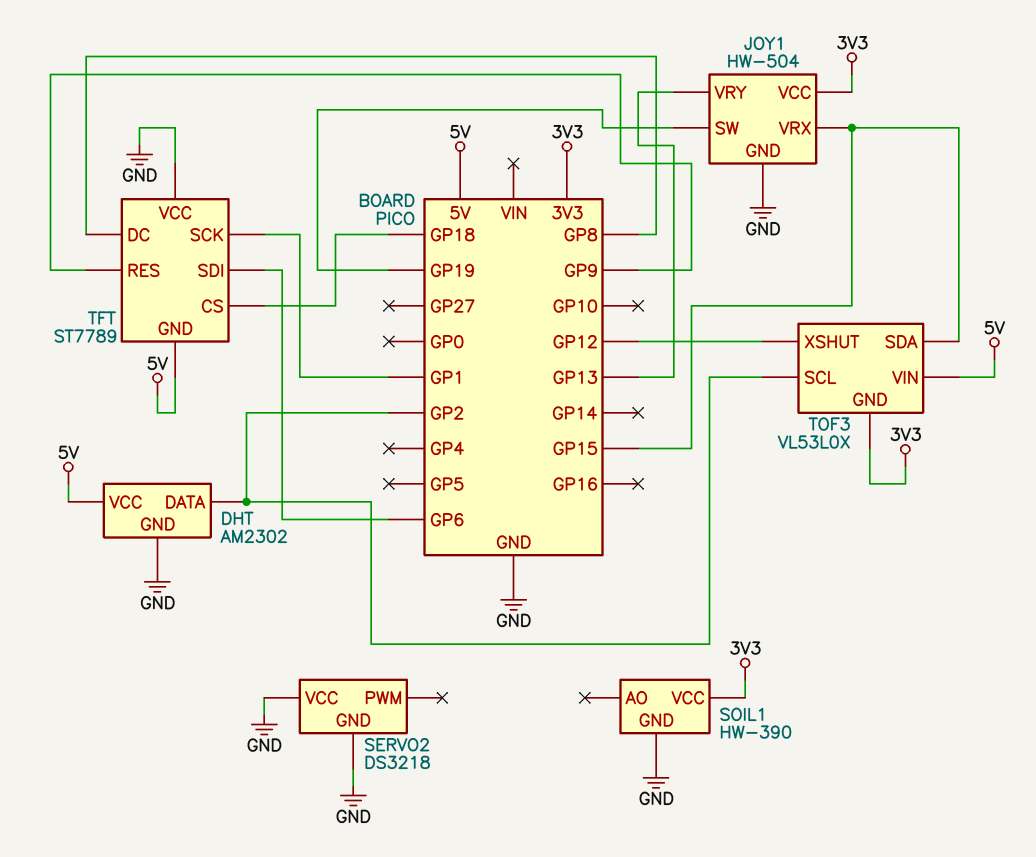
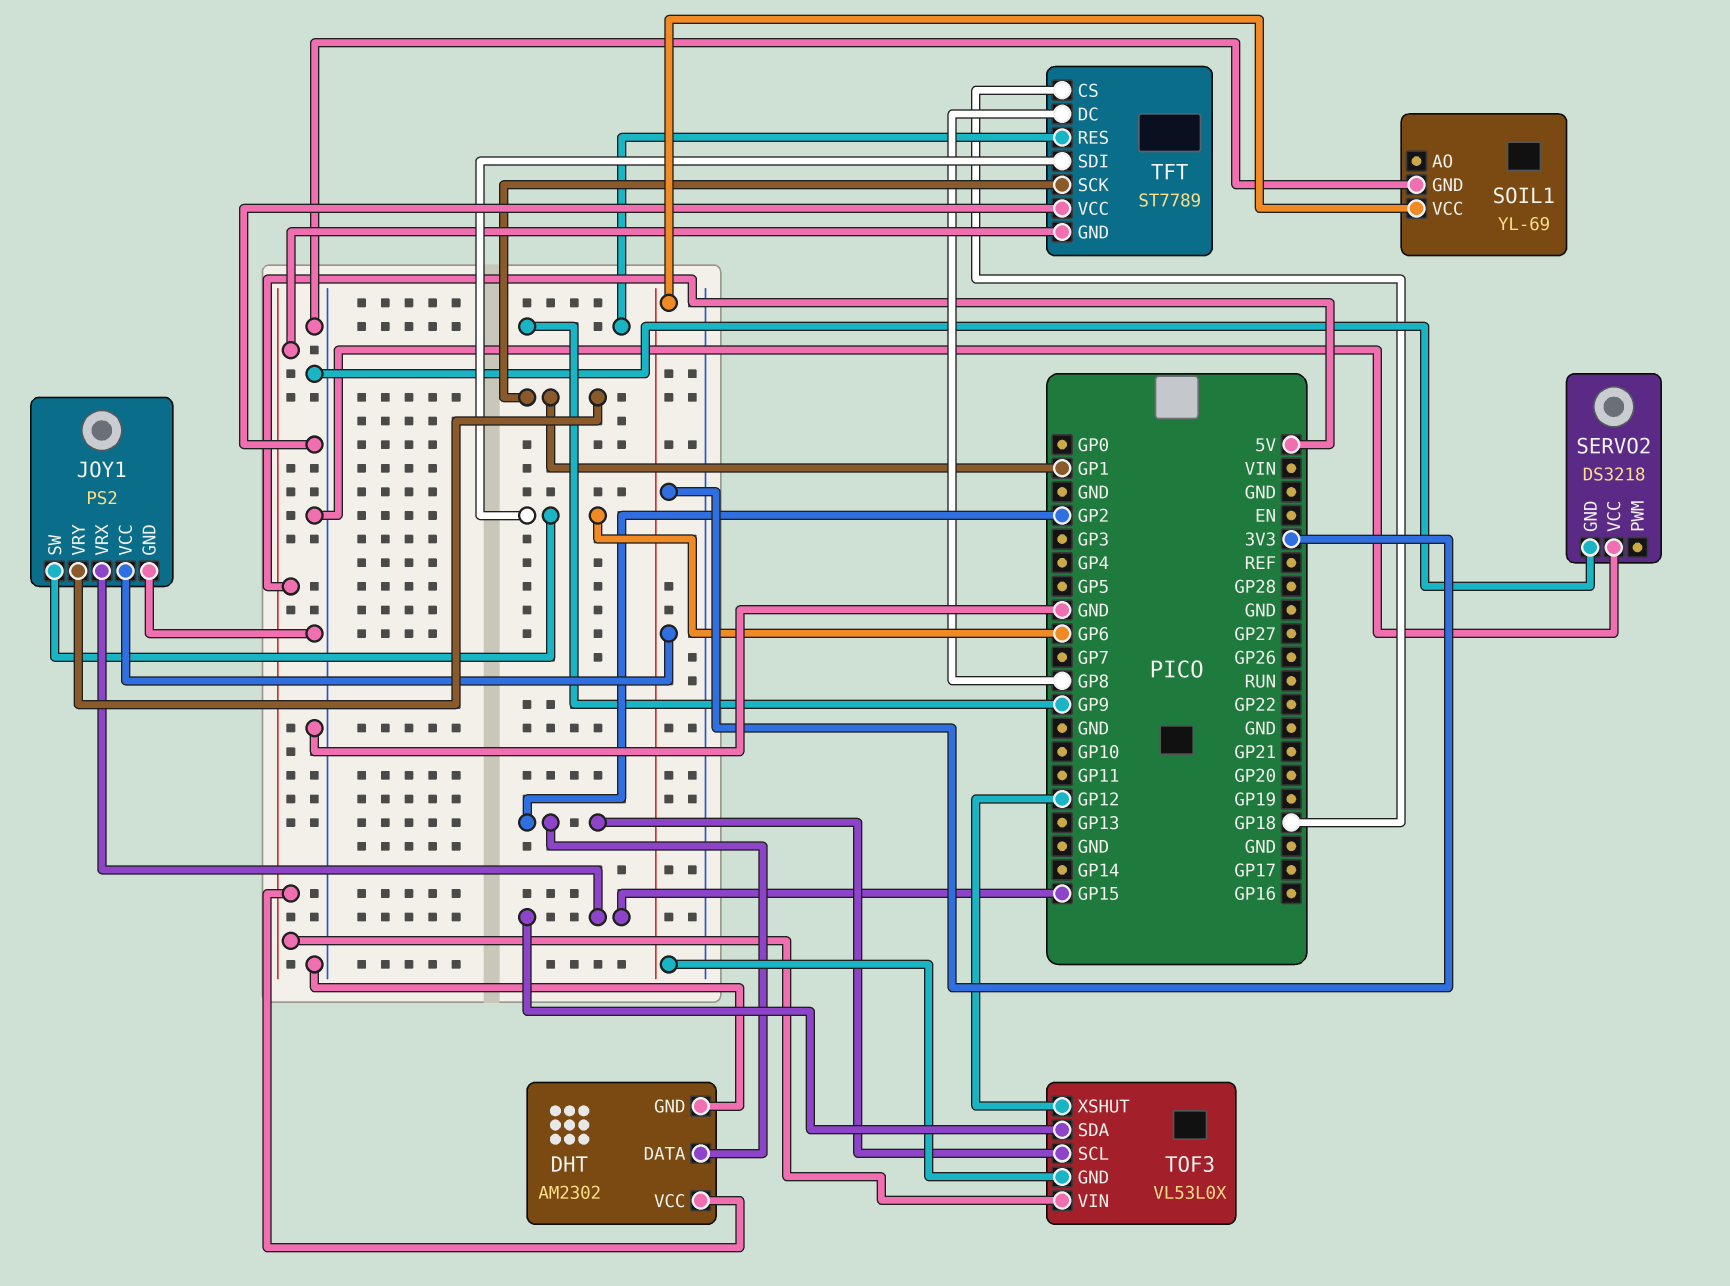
JOY1: HW-504 -> PS2
JOY1 pin SW: GP19 -> GP6
JOY1 pin VRY: GP13 -> GP1
SOIL1: HW-390 -> YL-69

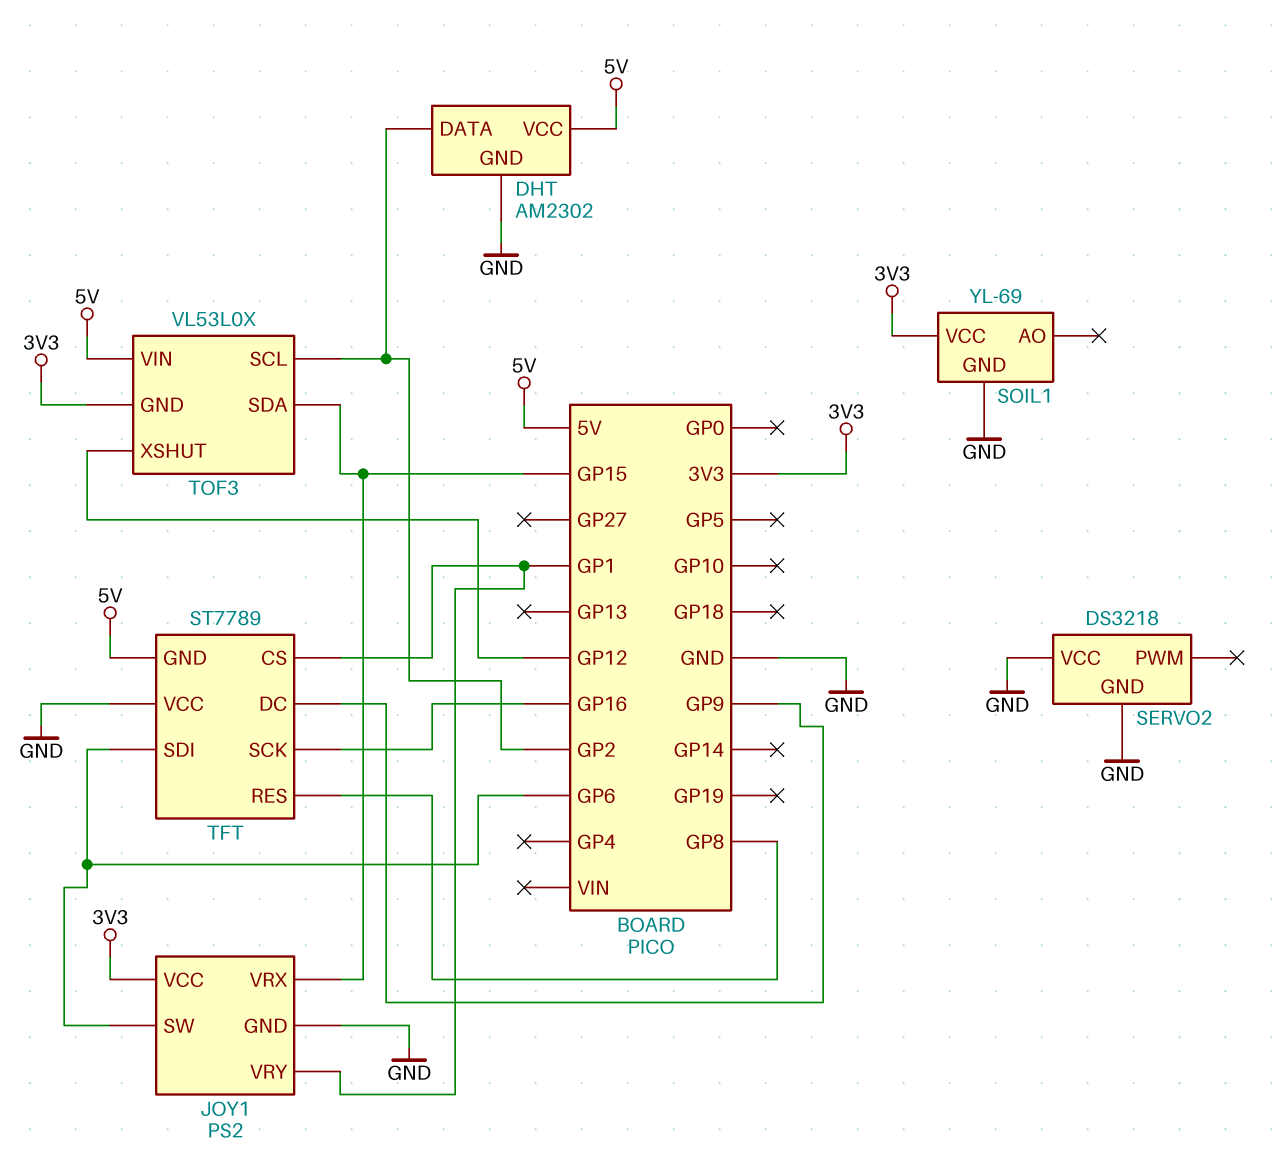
TFT pin CS: GP18 -> GP1
TFT pin DC: GP8 -> GP9
TFT pin RES: GP9 -> GP8
TFT pin SCK: GP1 -> GP16

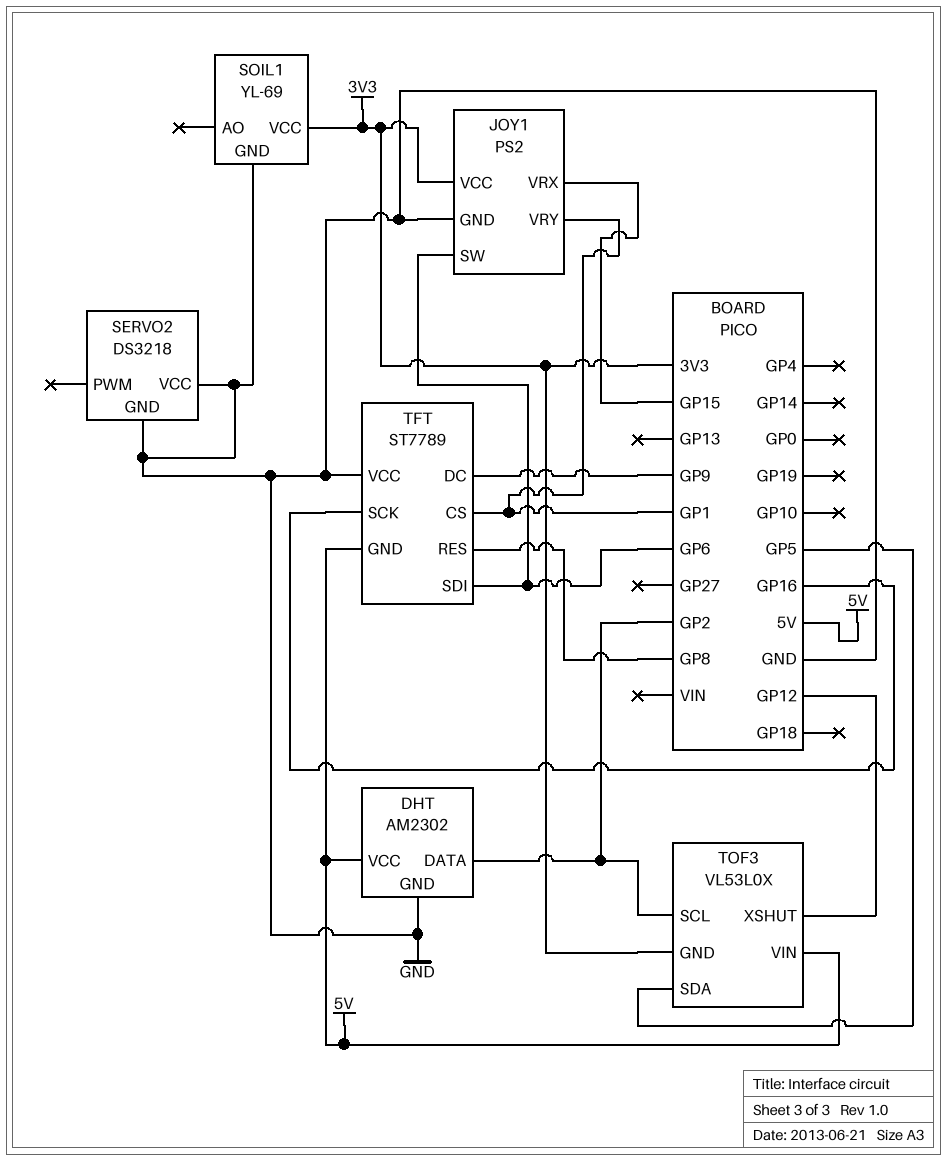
TOF3 pin SDA: GP15 -> GP5

